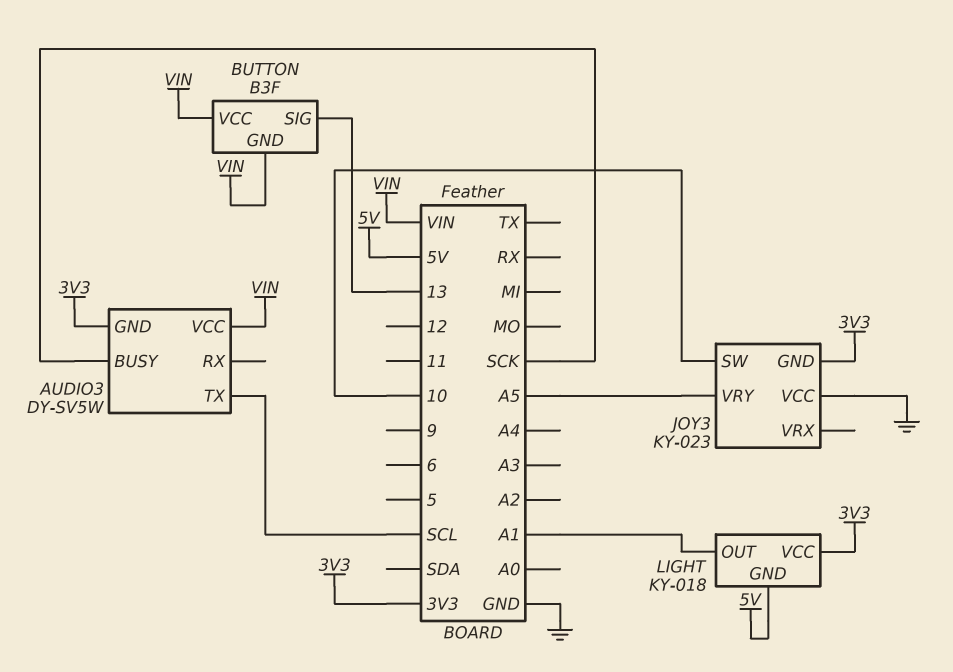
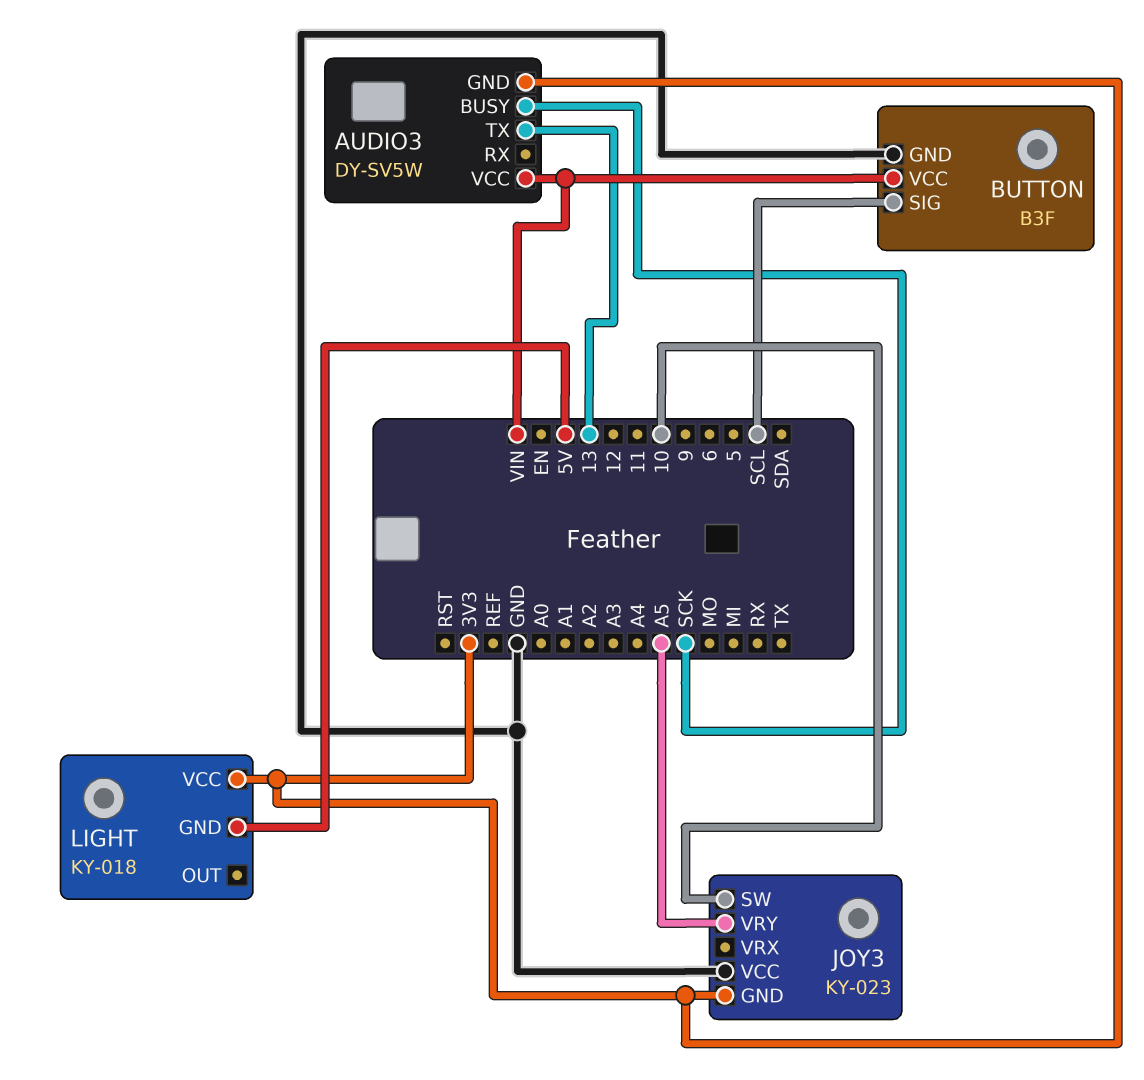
AUDIO3 pin TX: SCL -> 13
BUTTON pin GND: VIN -> GND
BUTTON pin SIG: 13 -> SCL
LIGHT pin OUT: A1 -> none

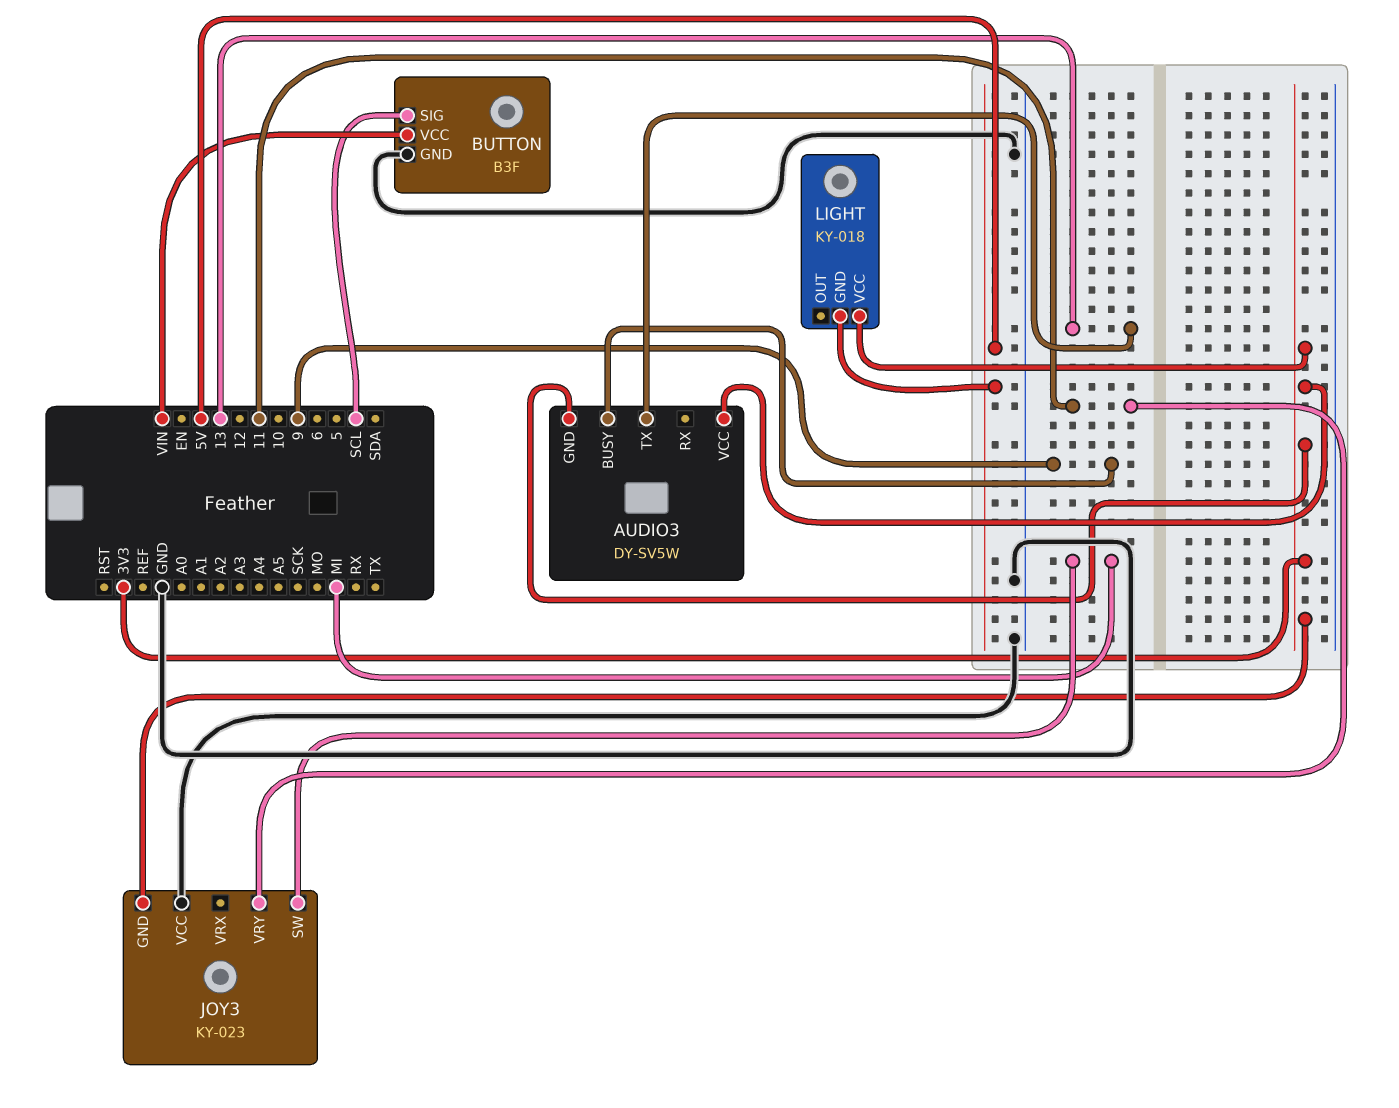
AUDIO3 pin BUSY: SCK -> 9
AUDIO3 pin VCC: VIN -> 3V3
JOY3 pin SW: 10 -> MI
JOY3 pin VRY: A5 -> 11

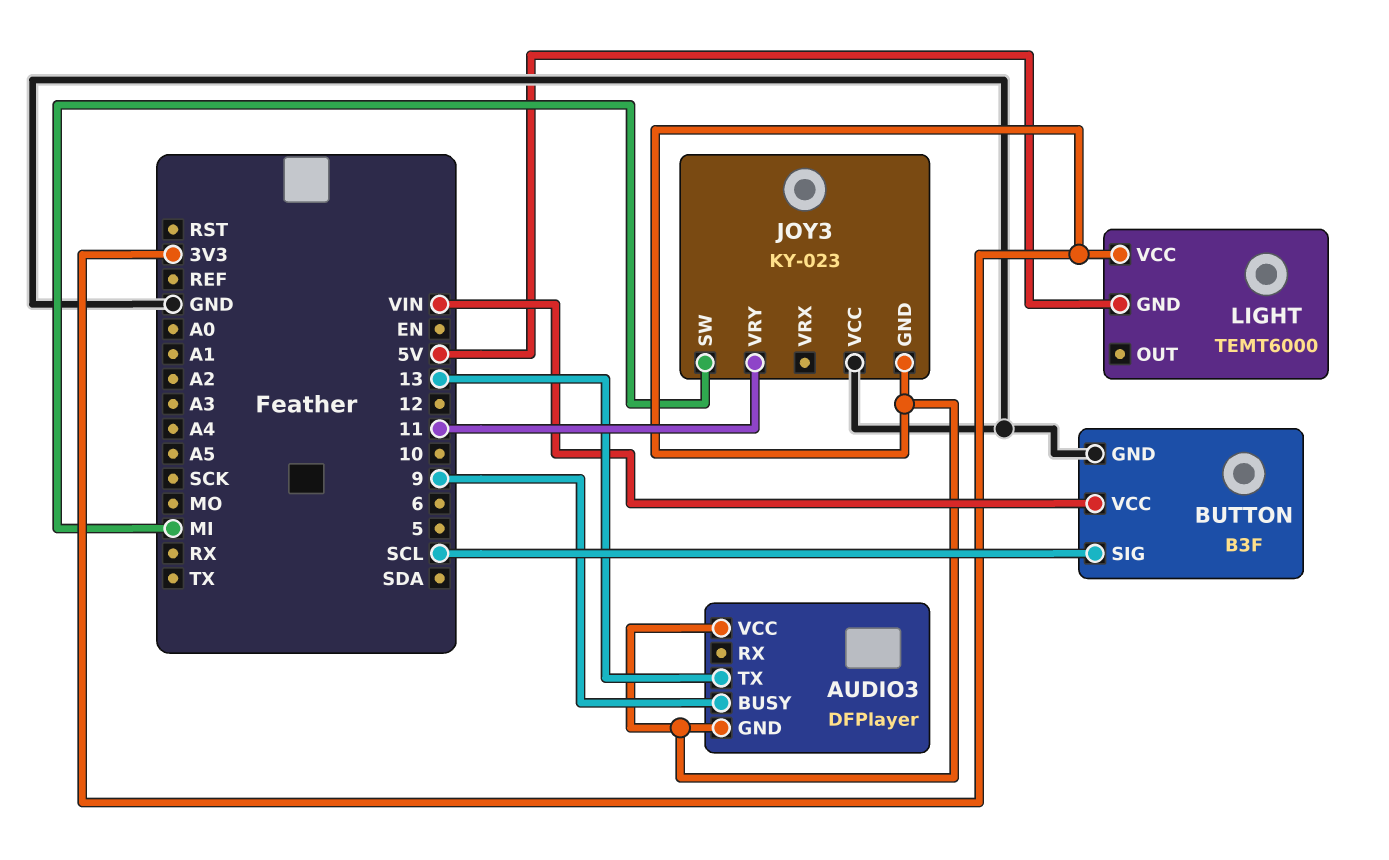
AUDIO3: DY-SV5W -> DFPlayer
LIGHT: KY-018 -> TEMT6000

